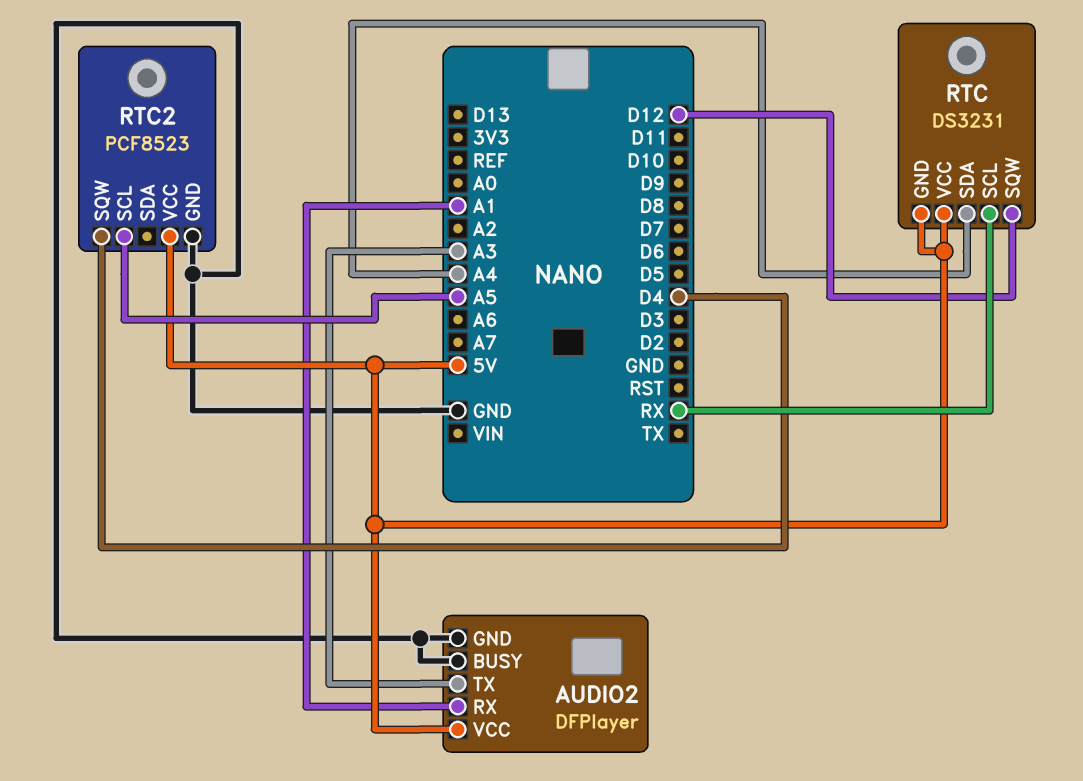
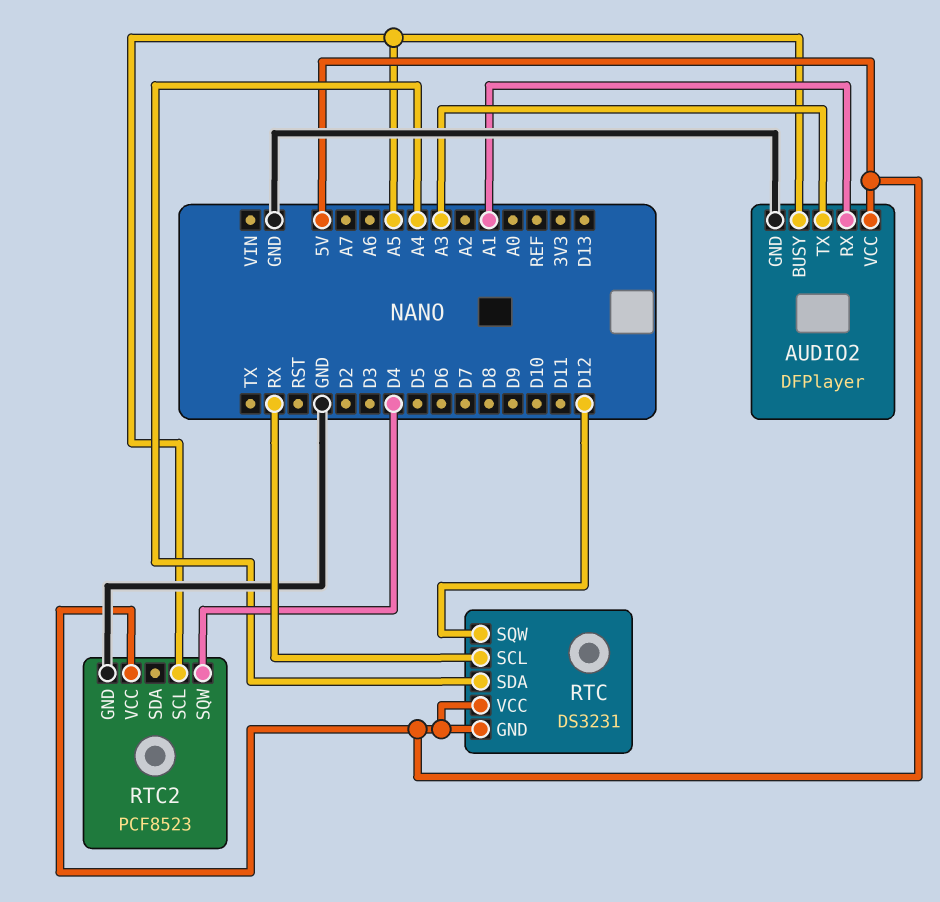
AUDIO2 pin BUSY: GND -> A5

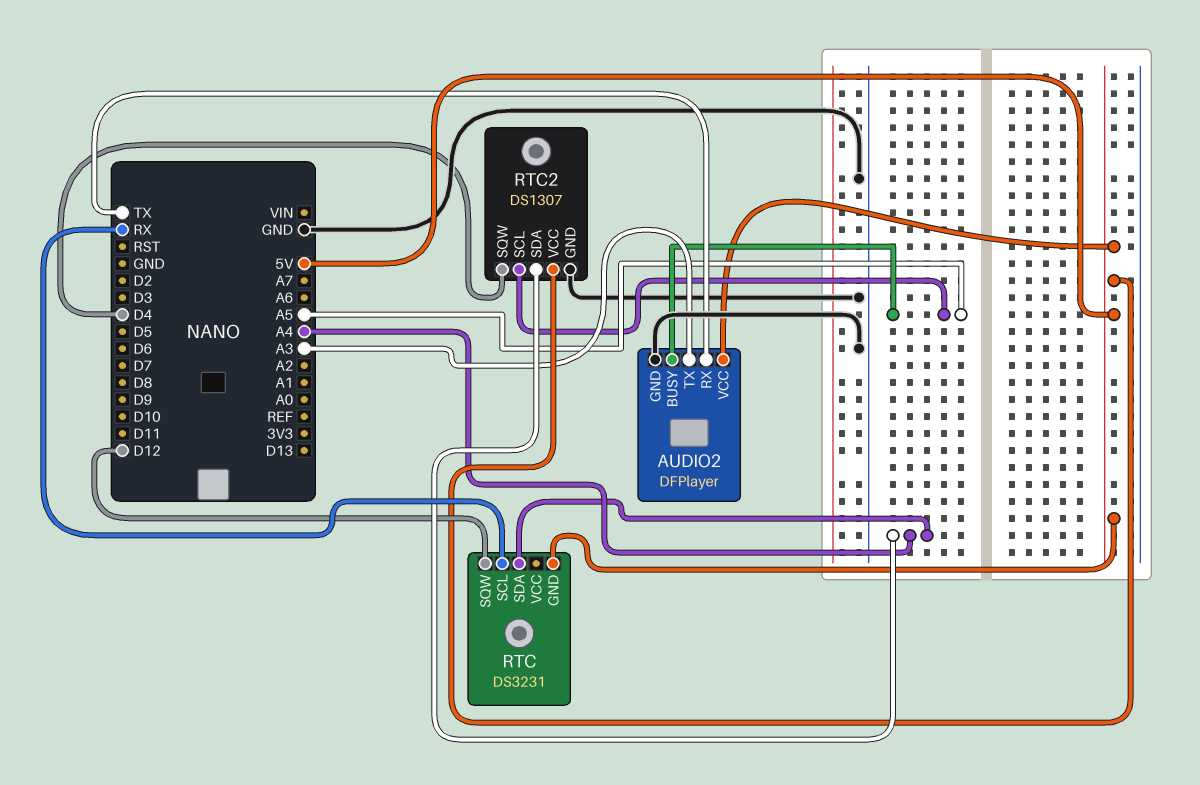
AUDIO2 pin RX: A1 -> TX
RTC pin VCC: 5V -> none
RTC2: PCF8523 -> DS1307
RTC2 pin SDA: none -> A4

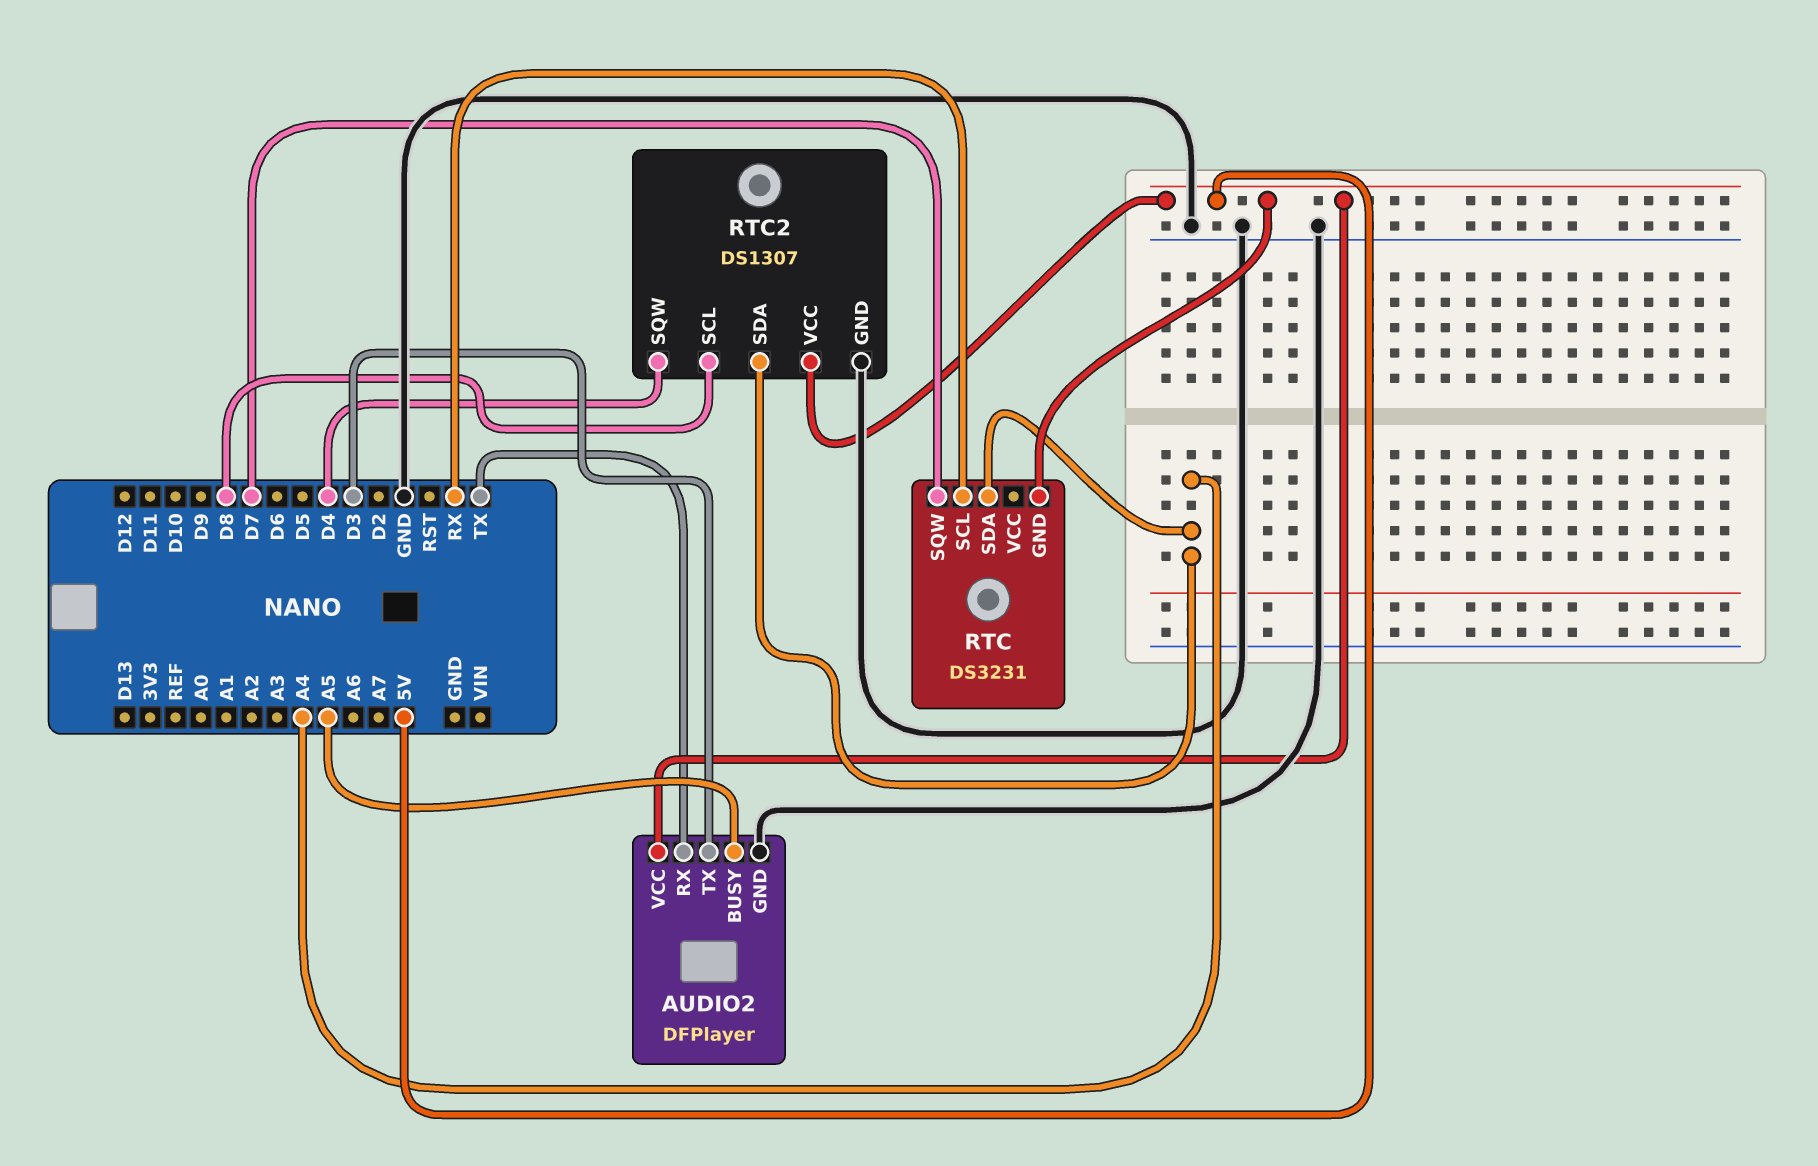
AUDIO2 pin TX: A3 -> D3
RTC pin SQW: D12 -> D7
RTC2 pin SCL: A5 -> D8

